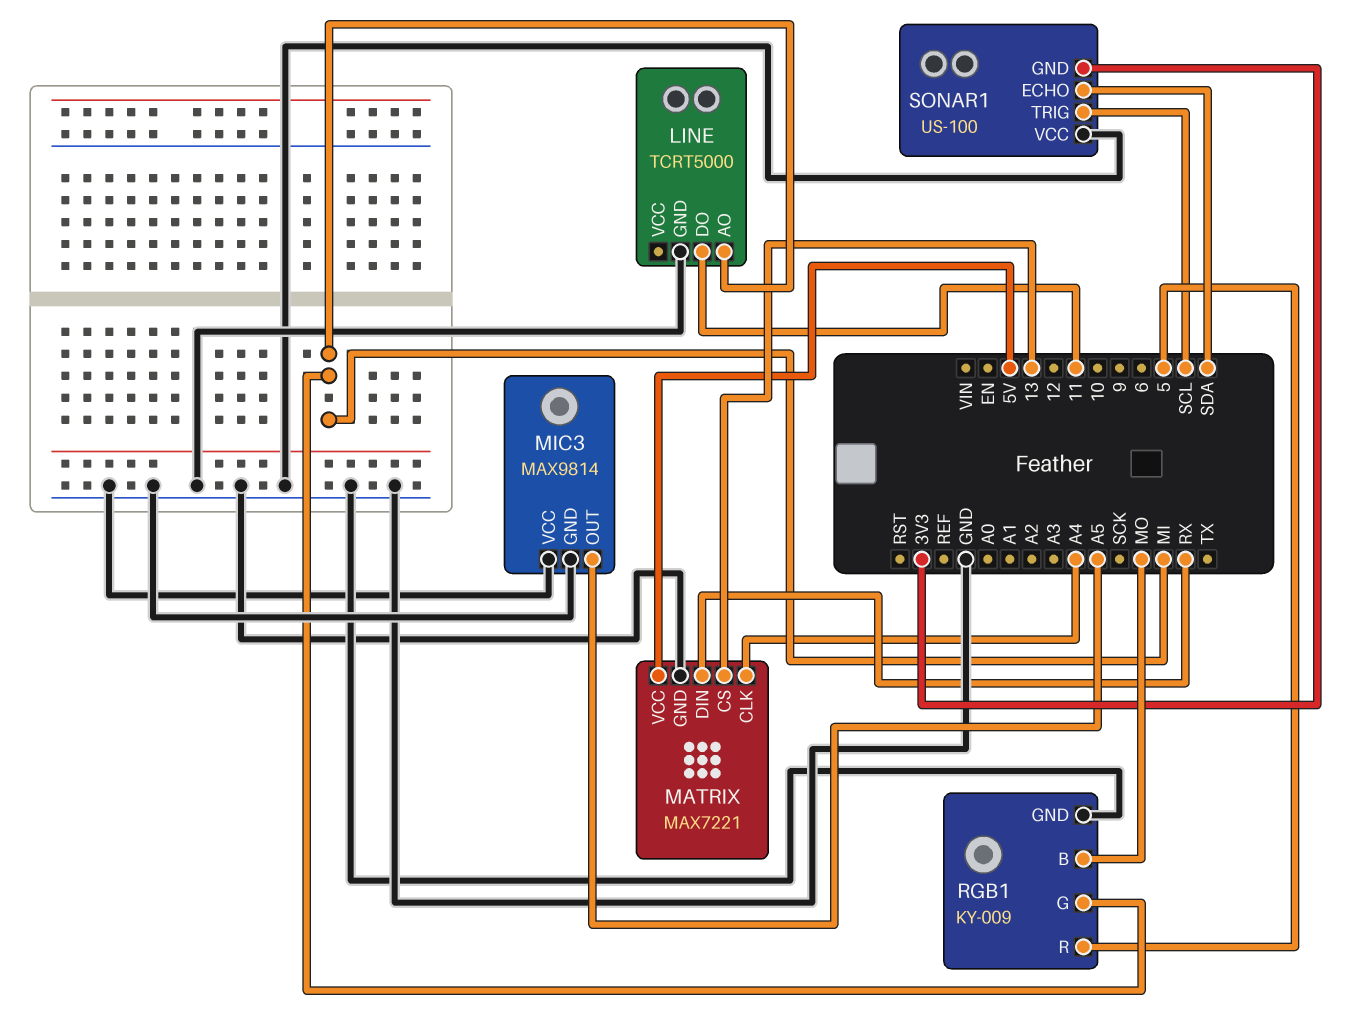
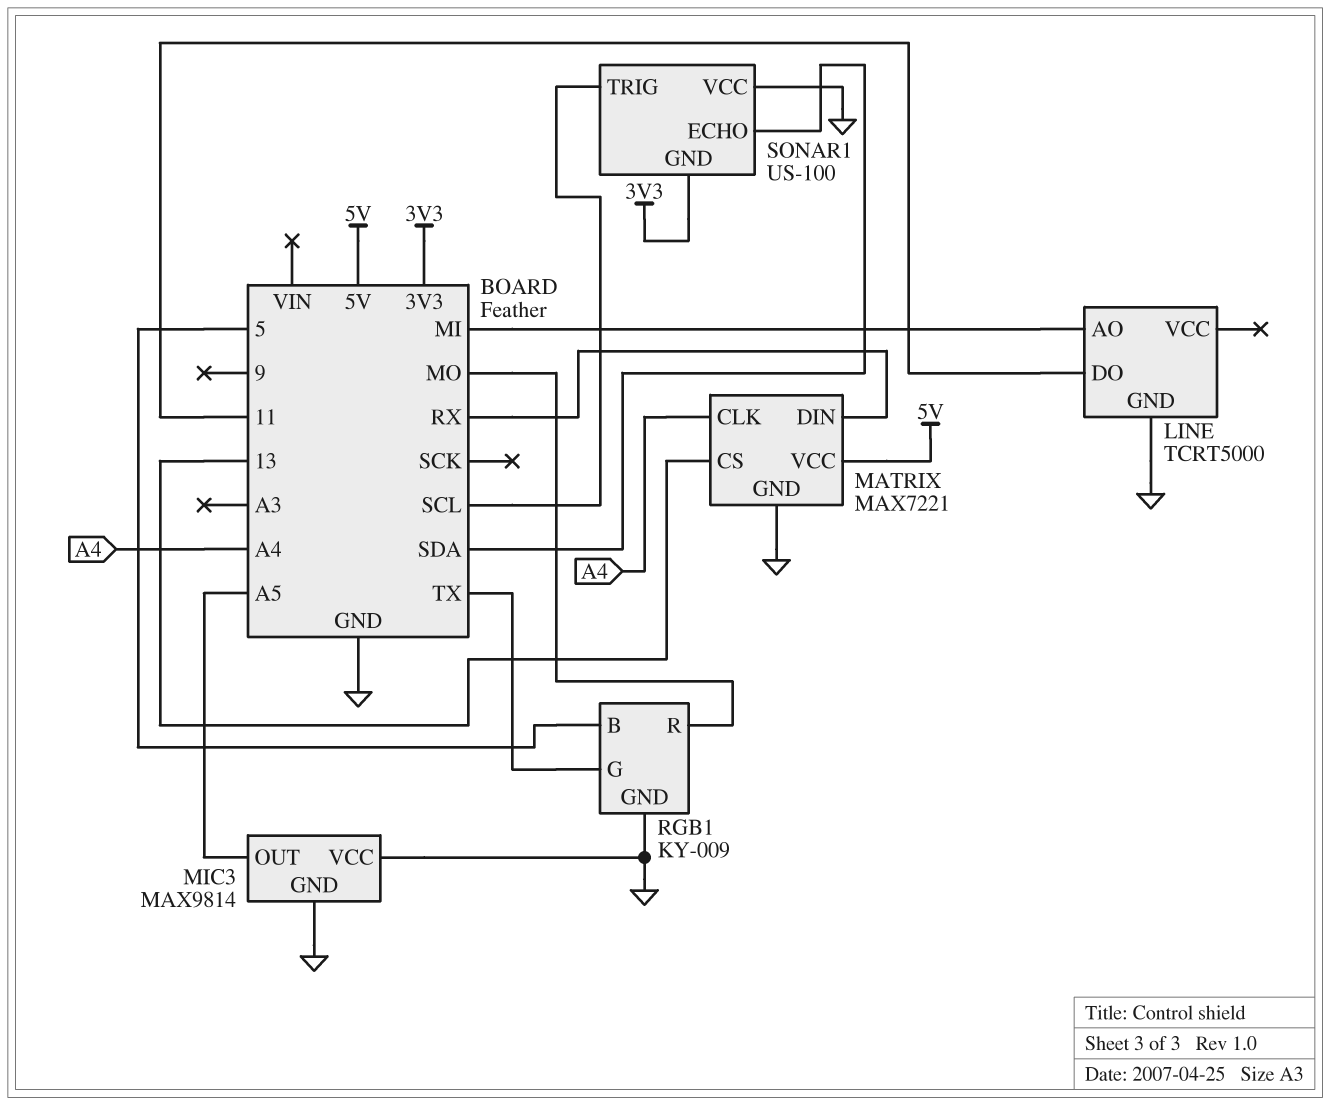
RGB1 pin B: MO -> 5
RGB1 pin G: MI -> TX
RGB1 pin R: 5 -> MO

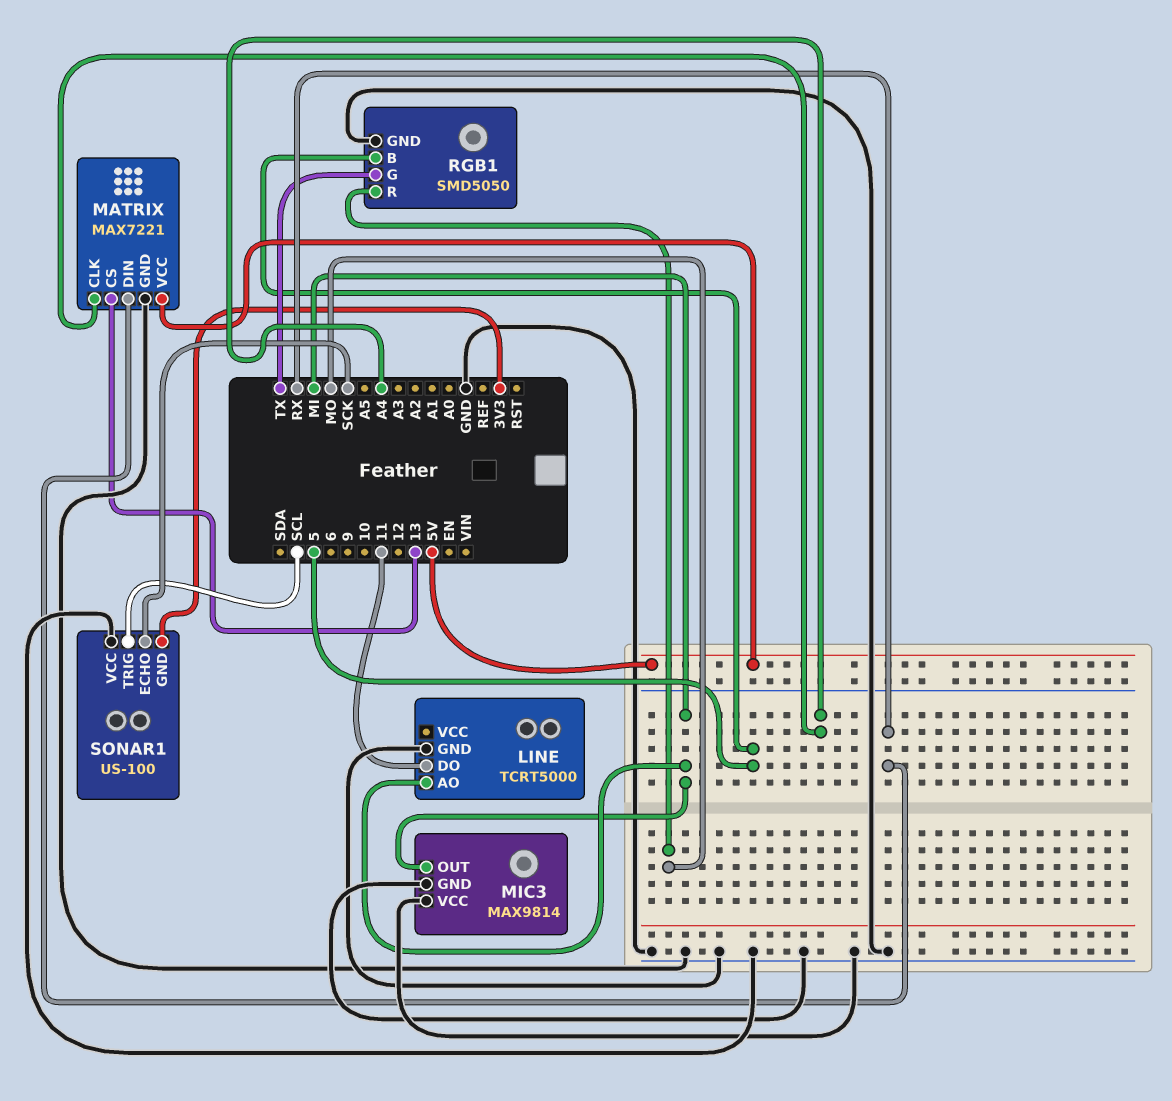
MIC3 pin OUT: A5 -> MI
RGB1: KY-009 -> SMD5050
SONAR1 pin ECHO: SDA -> SCK

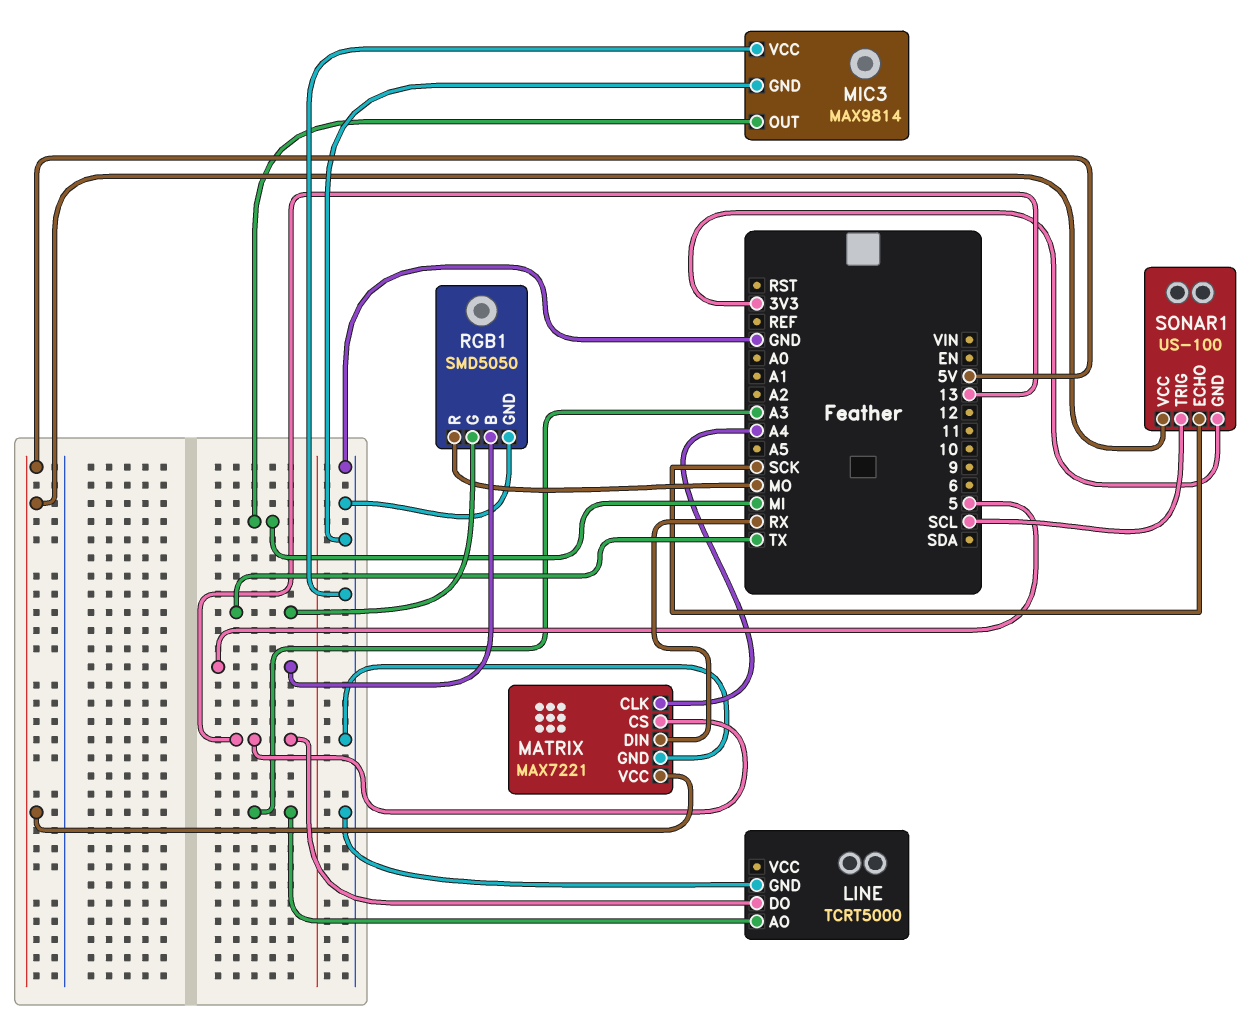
LINE pin AO: MI -> A3
LINE pin DO: 11 -> 13
SONAR1 pin VCC: GND -> 5V

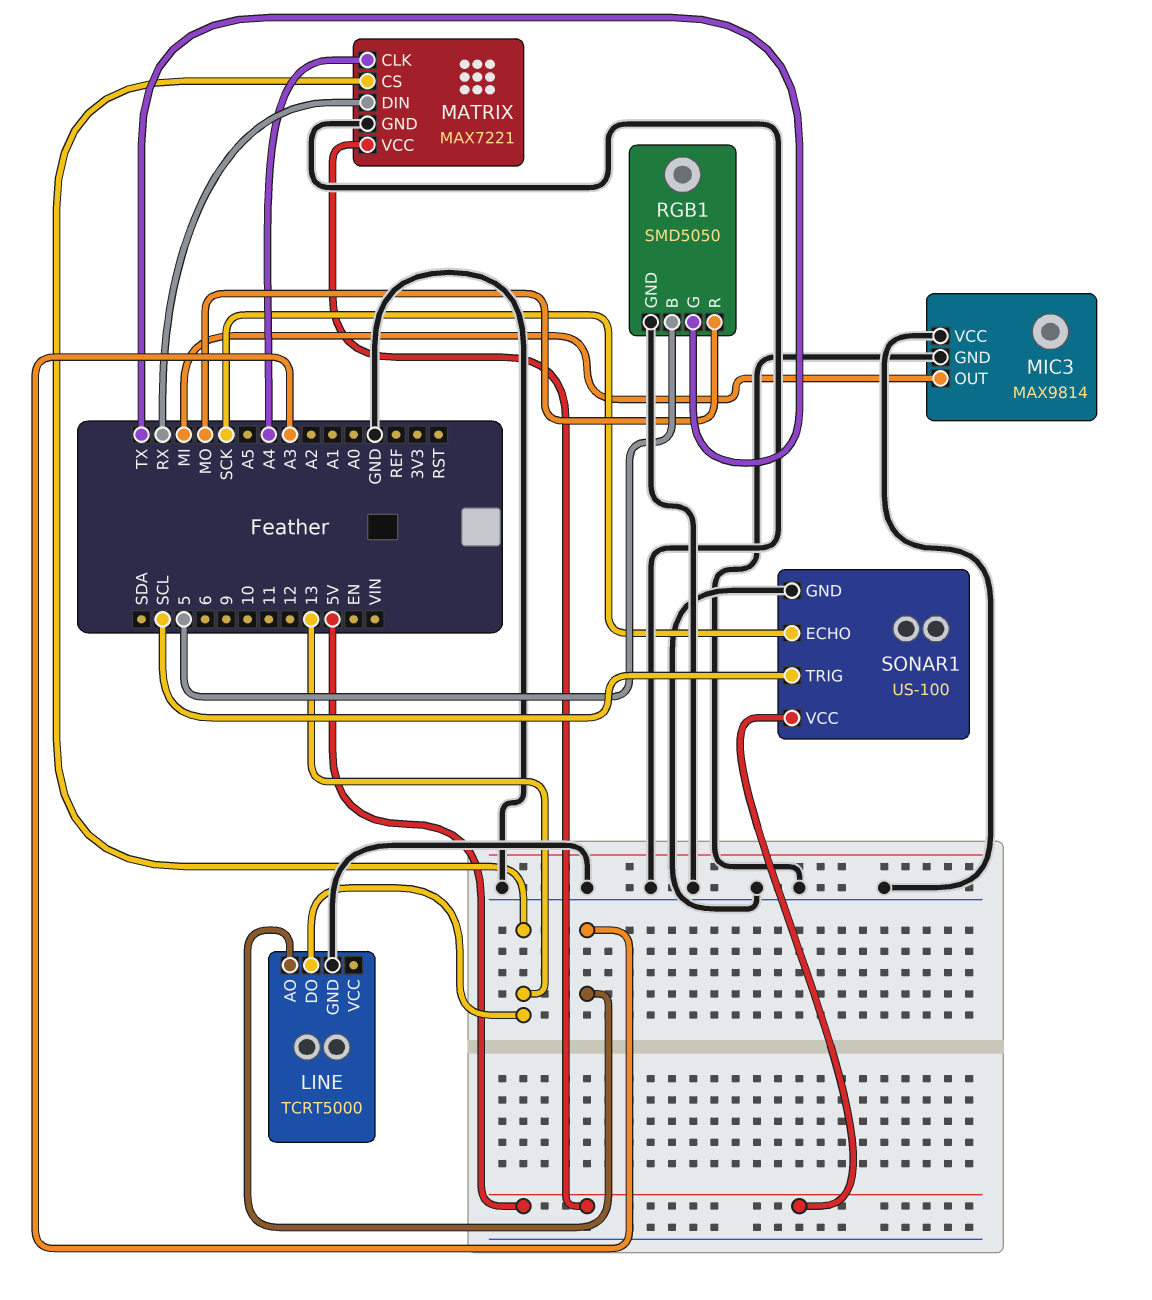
SONAR1 pin GND: 3V3 -> GND

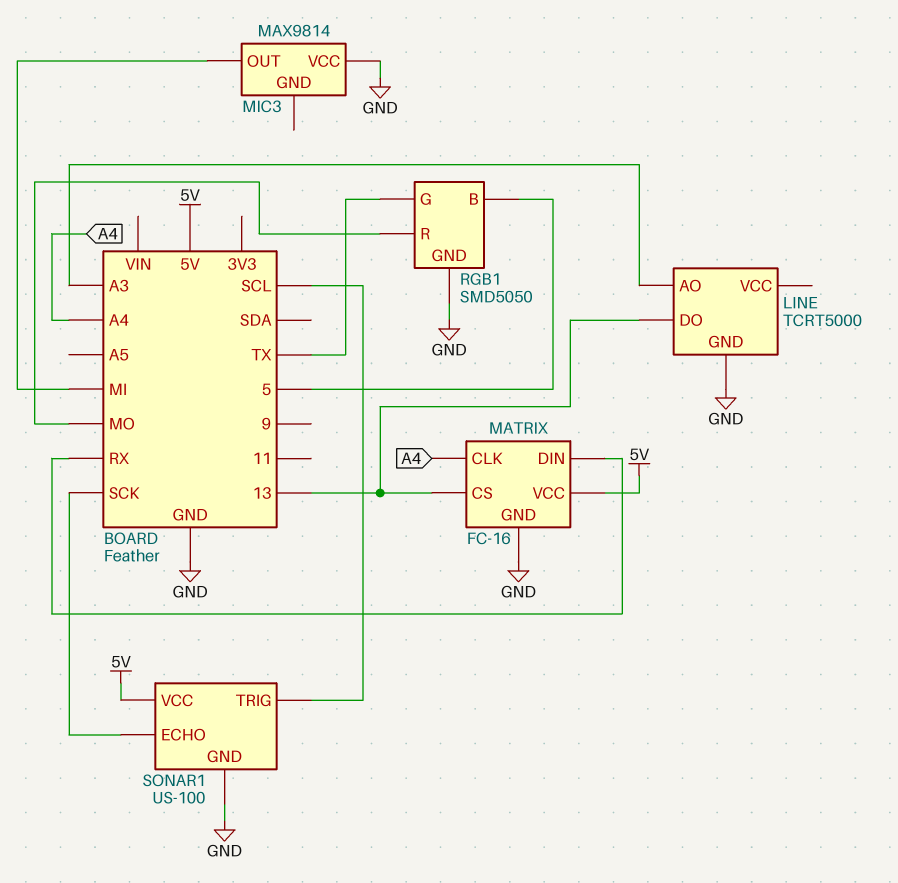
MATRIX: MAX7221 -> FC-16
MIC3 pin GND: GND -> none

